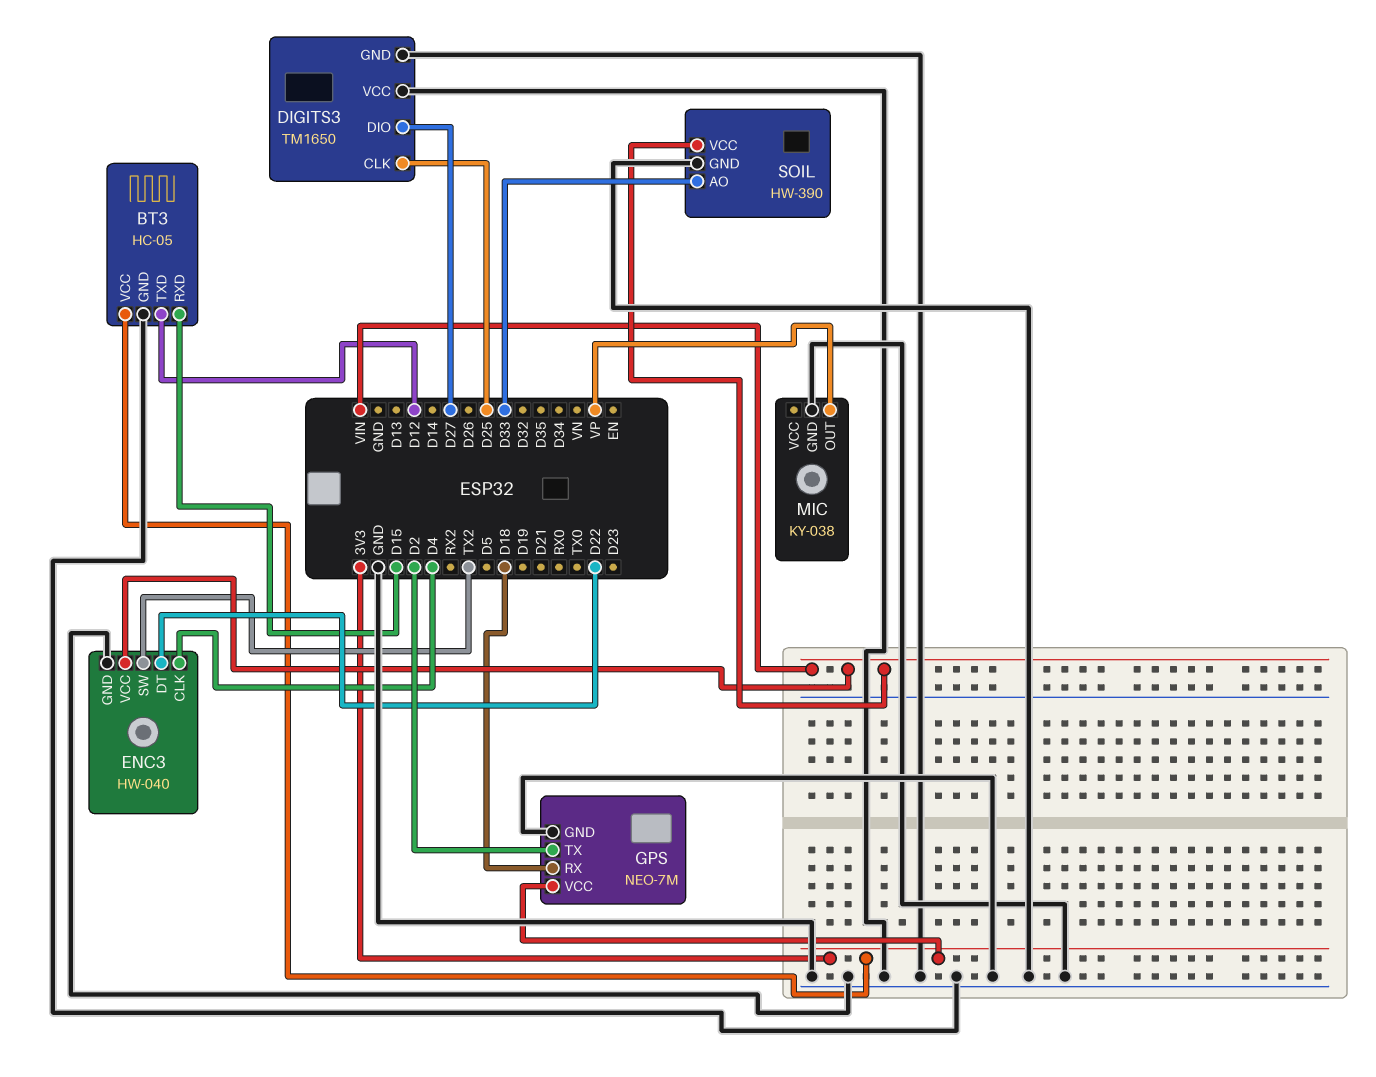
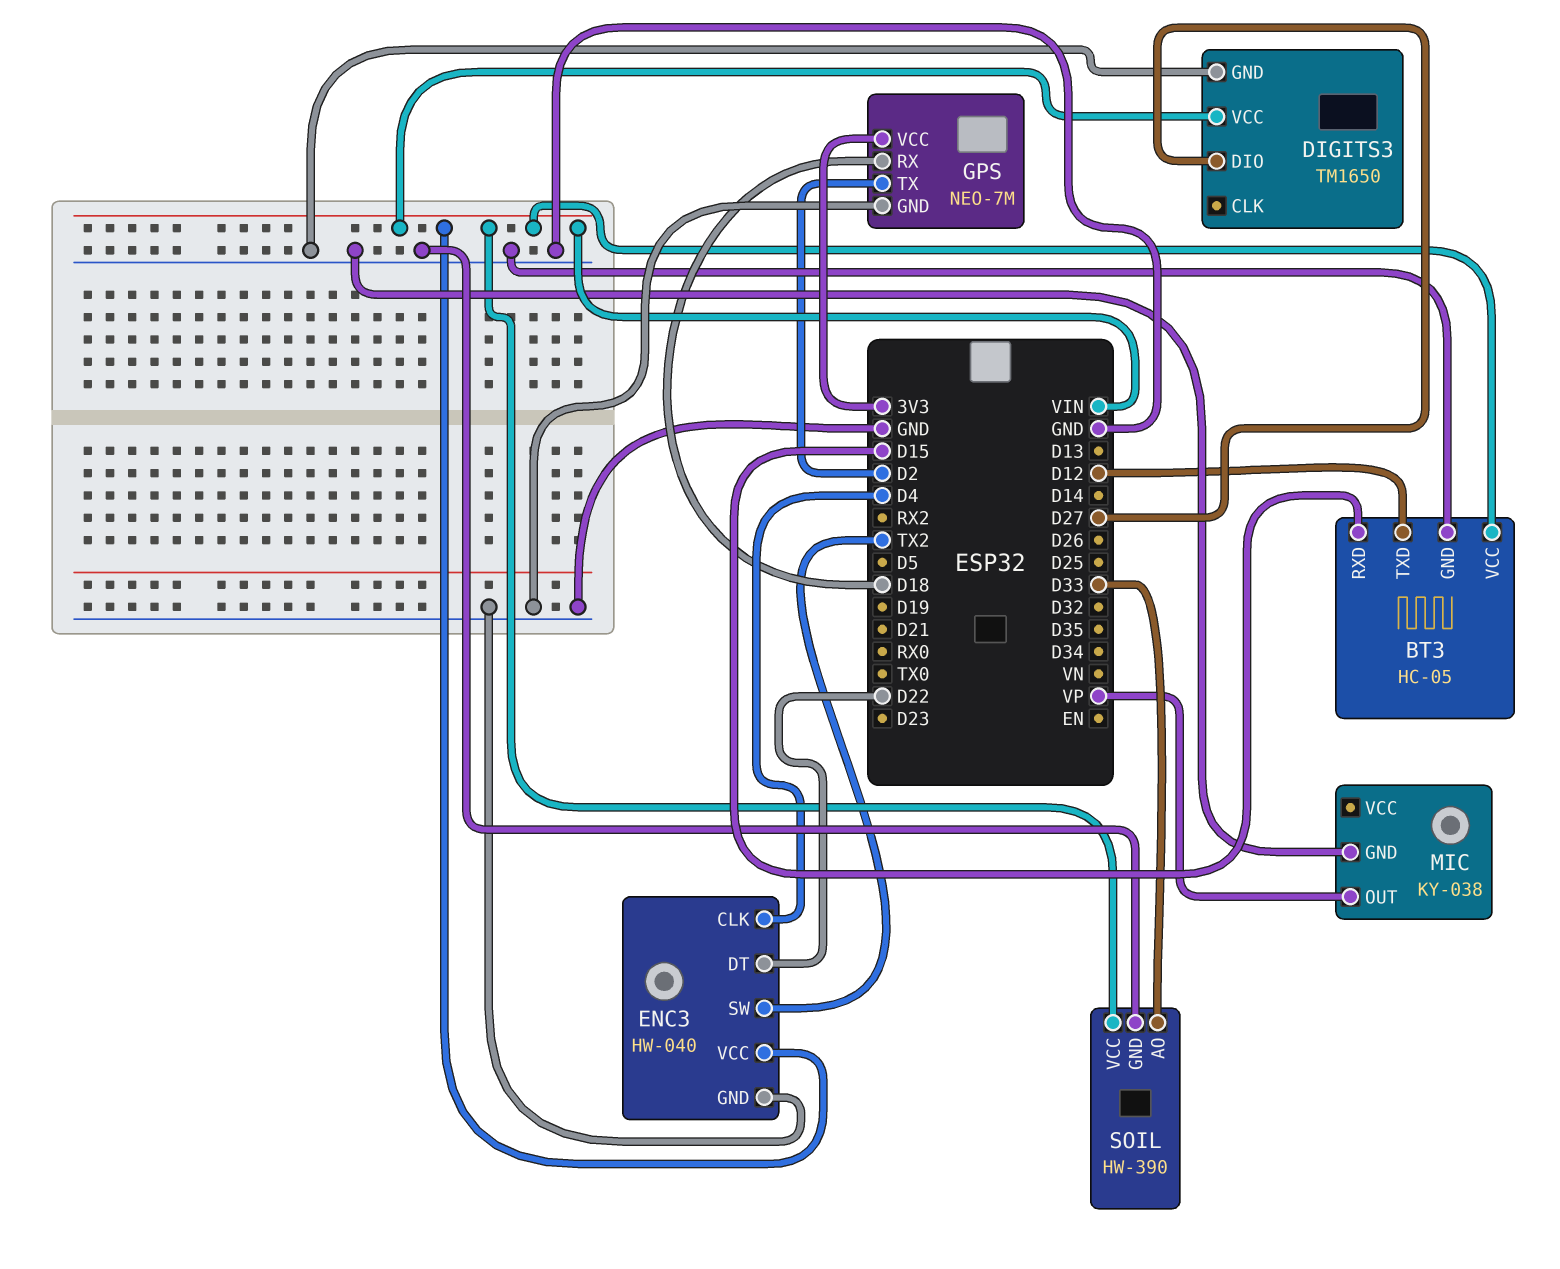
BT3 pin VCC: 3V3 -> VIN
DIGITS3 pin CLK: D25 -> none
DIGITS3 pin VCC: GND -> VIN

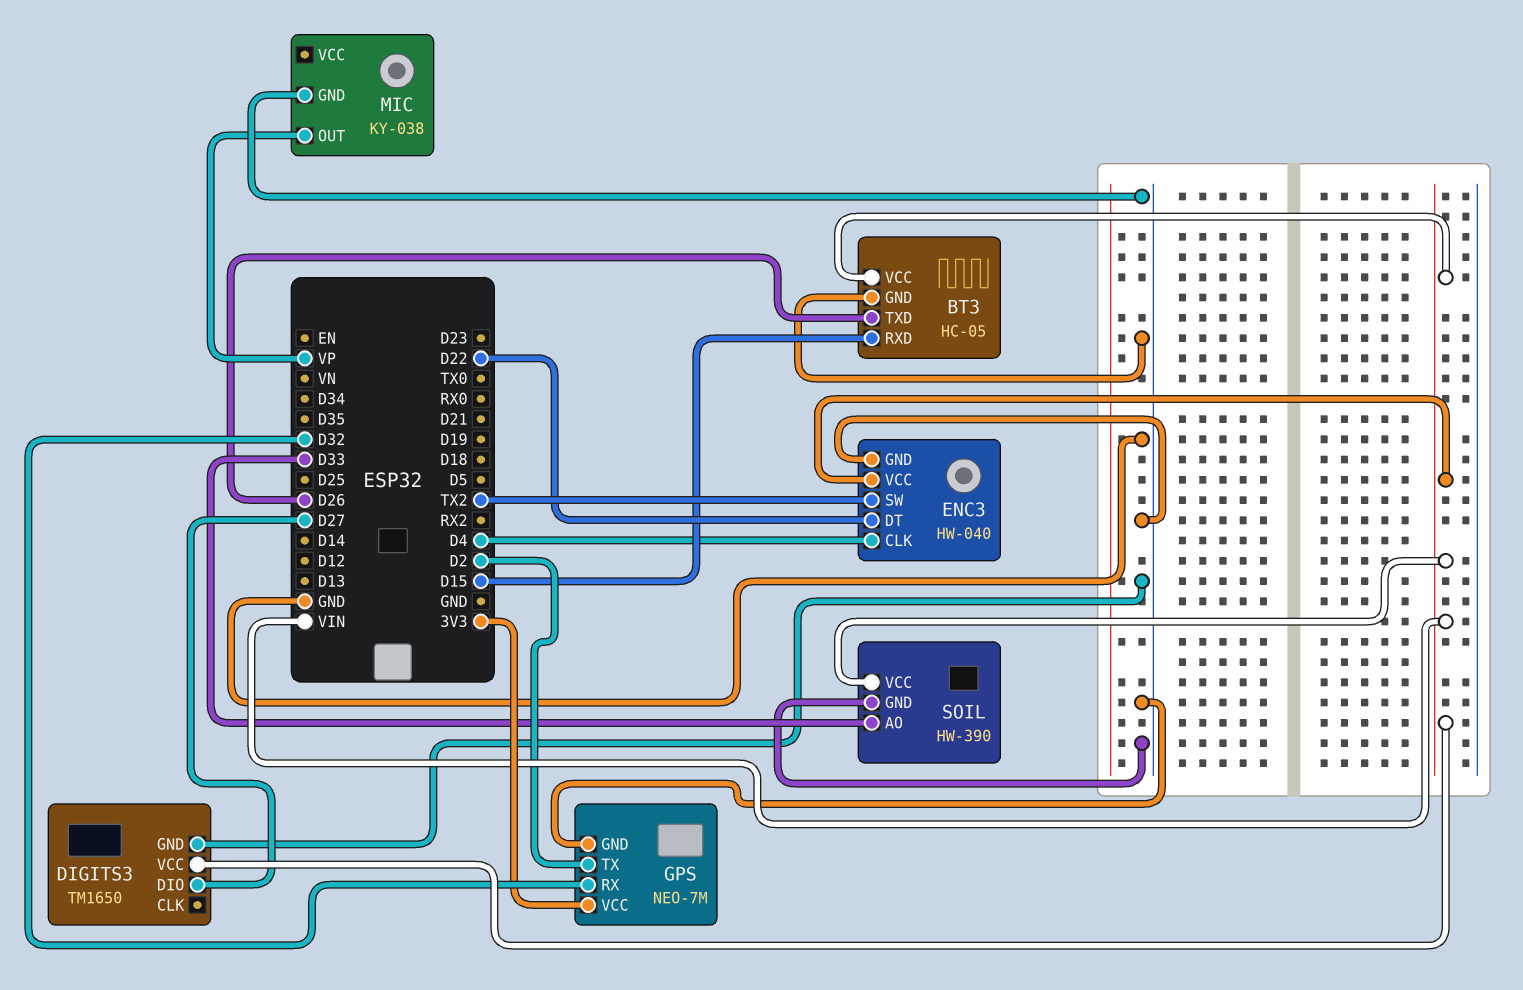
BT3 pin TXD: D12 -> D26
GPS pin RX: D18 -> D32

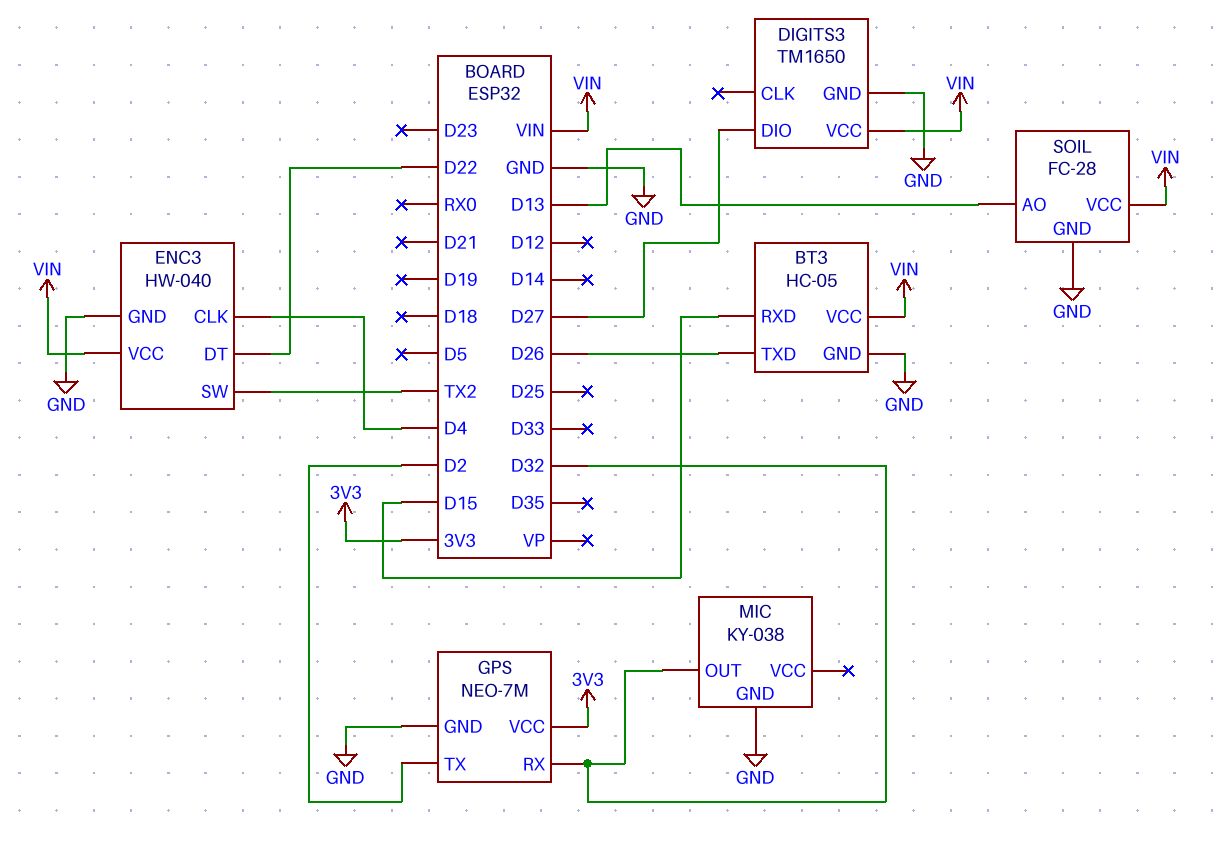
MIC pin OUT: VP -> D32
SOIL: HW-390 -> FC-28
SOIL pin AO: D33 -> D13

